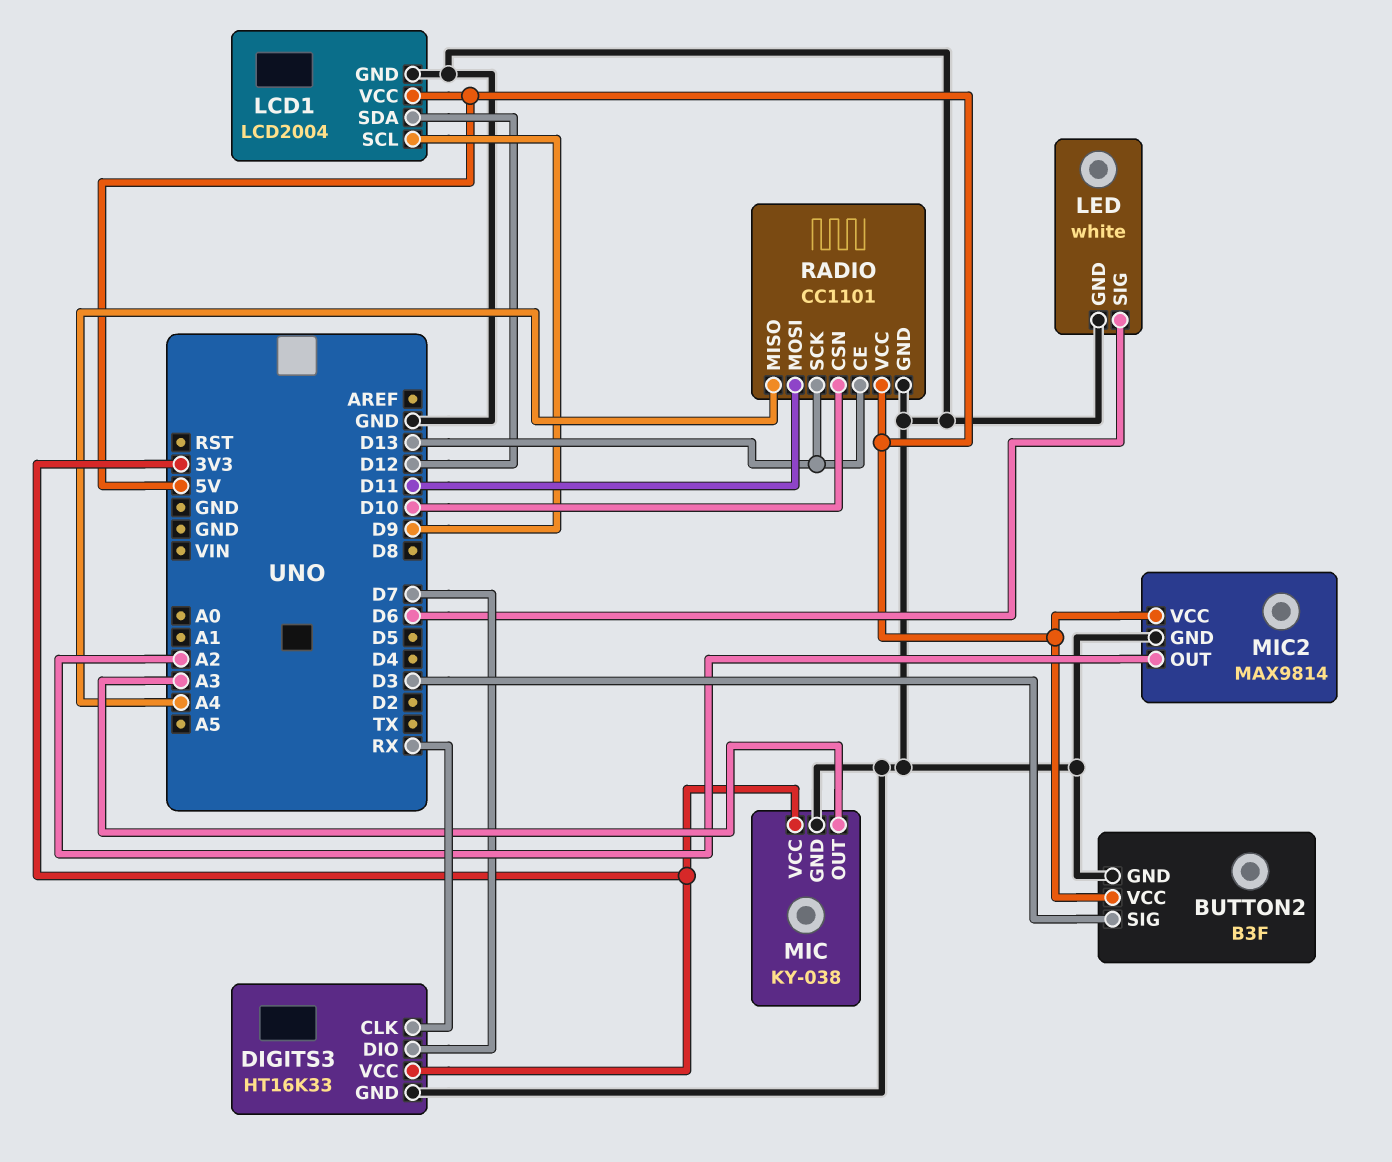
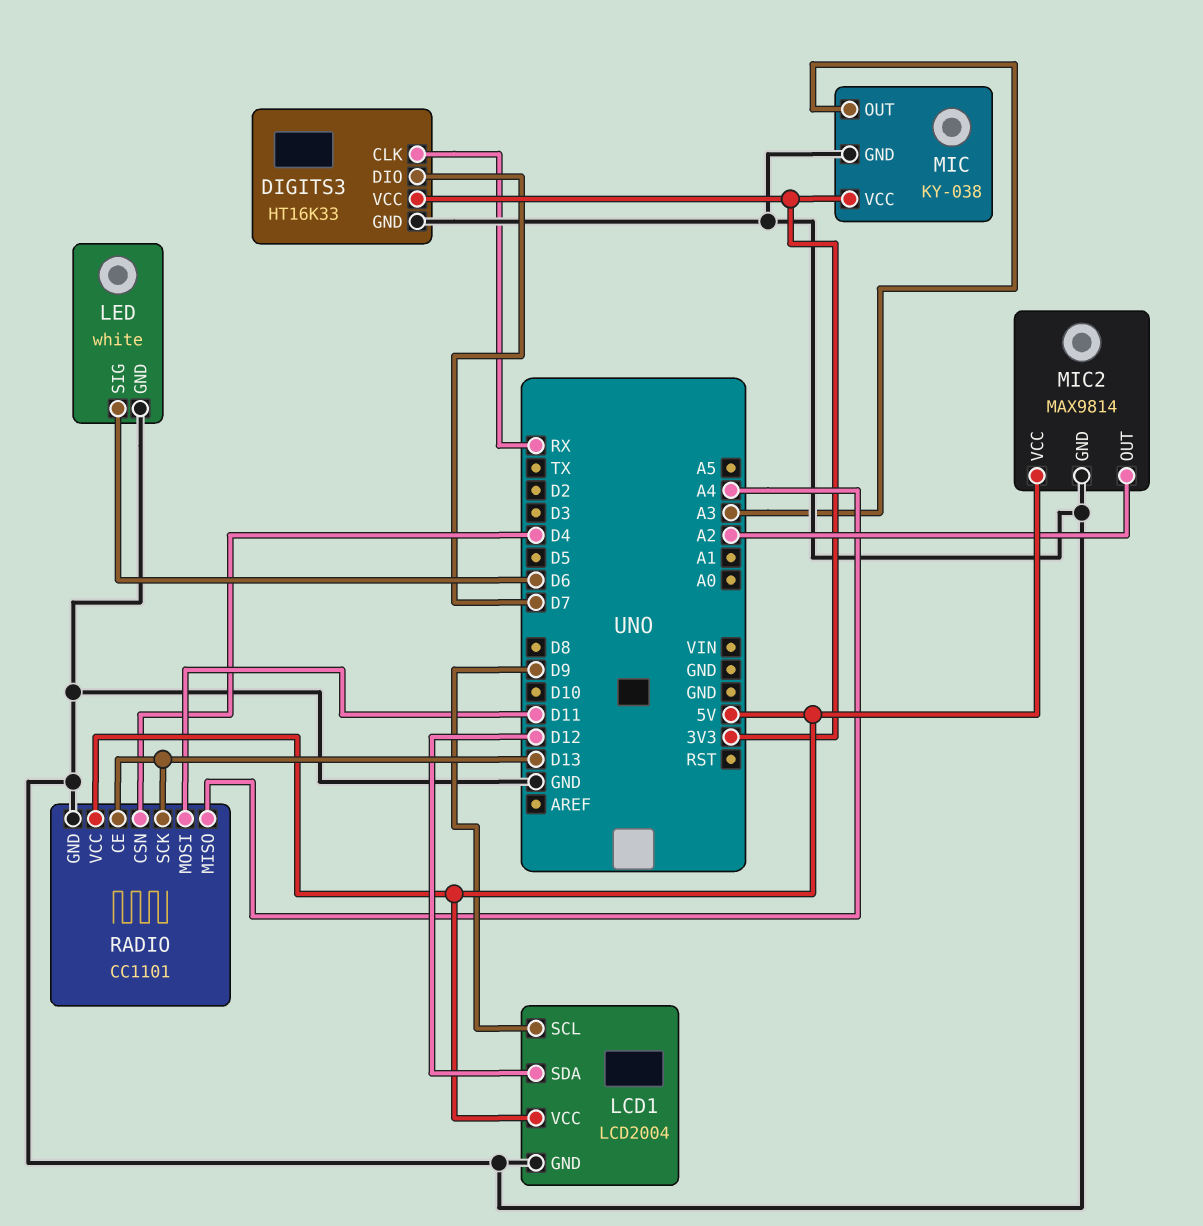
BUTTON2: B3F -> none
BUTTON2 pin GND: GND -> none
BUTTON2 pin SIG: D3 -> none
BUTTON2 pin VCC: 5V -> none
RADIO pin CSN: D10 -> D4

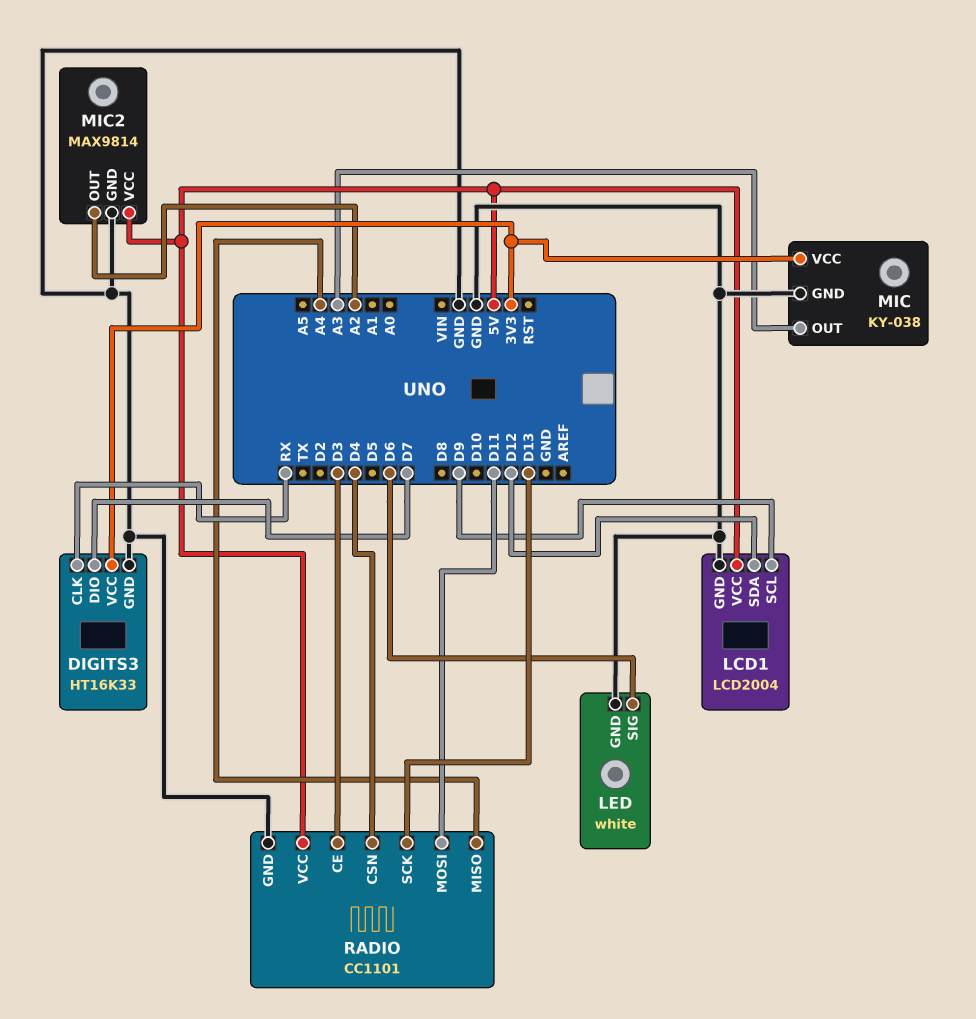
RADIO pin CE: D13 -> D3

